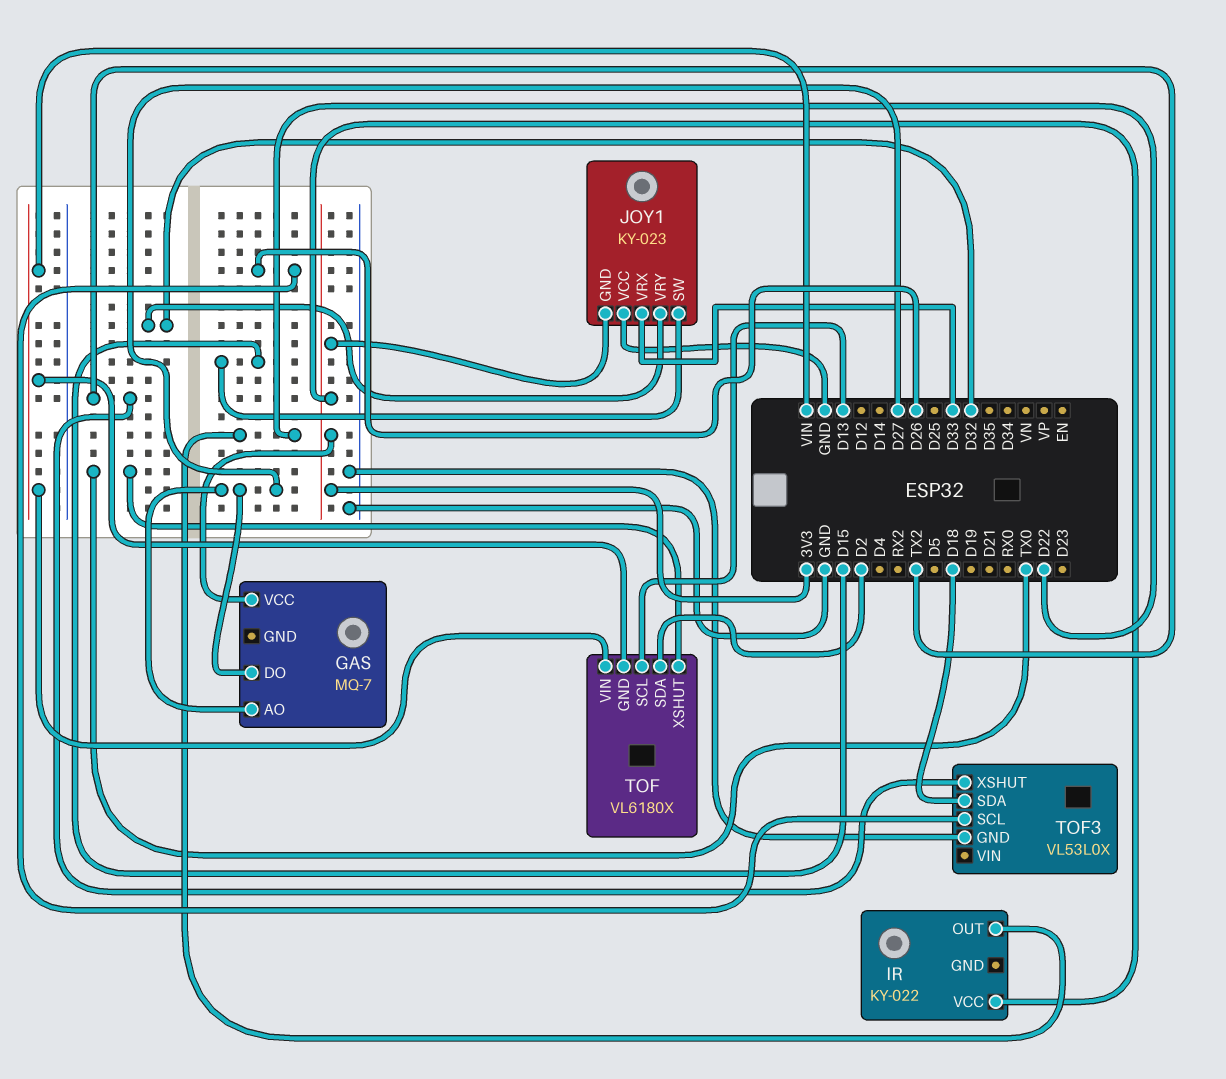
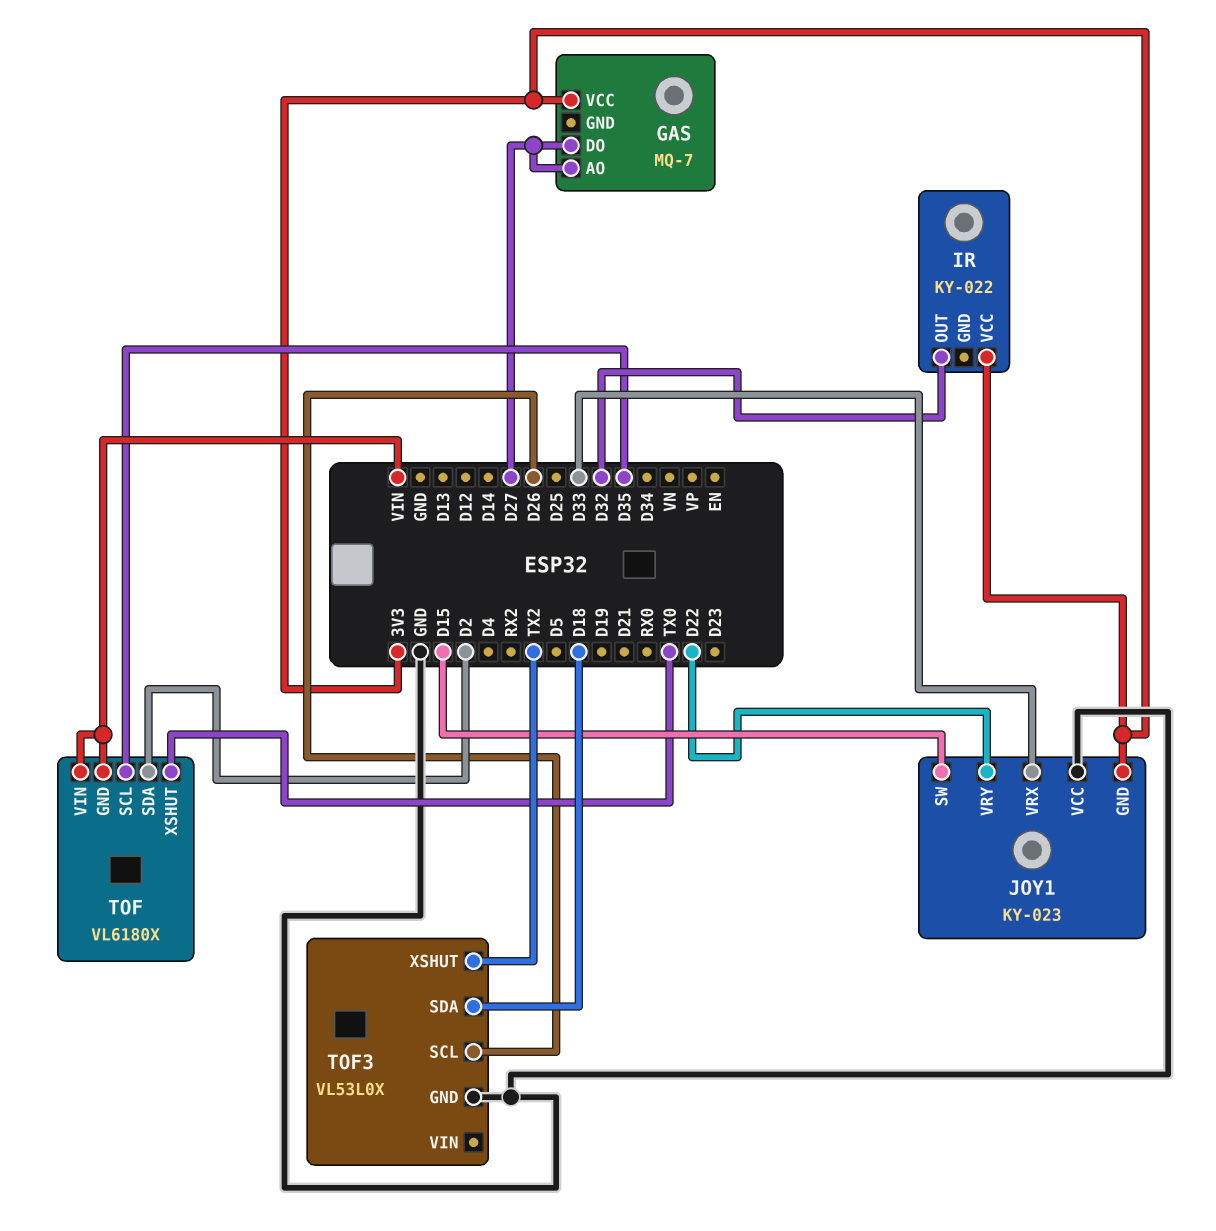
IR pin OUT: D22 -> D32
JOY1 pin VRY: D32 -> D22
TOF pin SCL: D13 -> D35

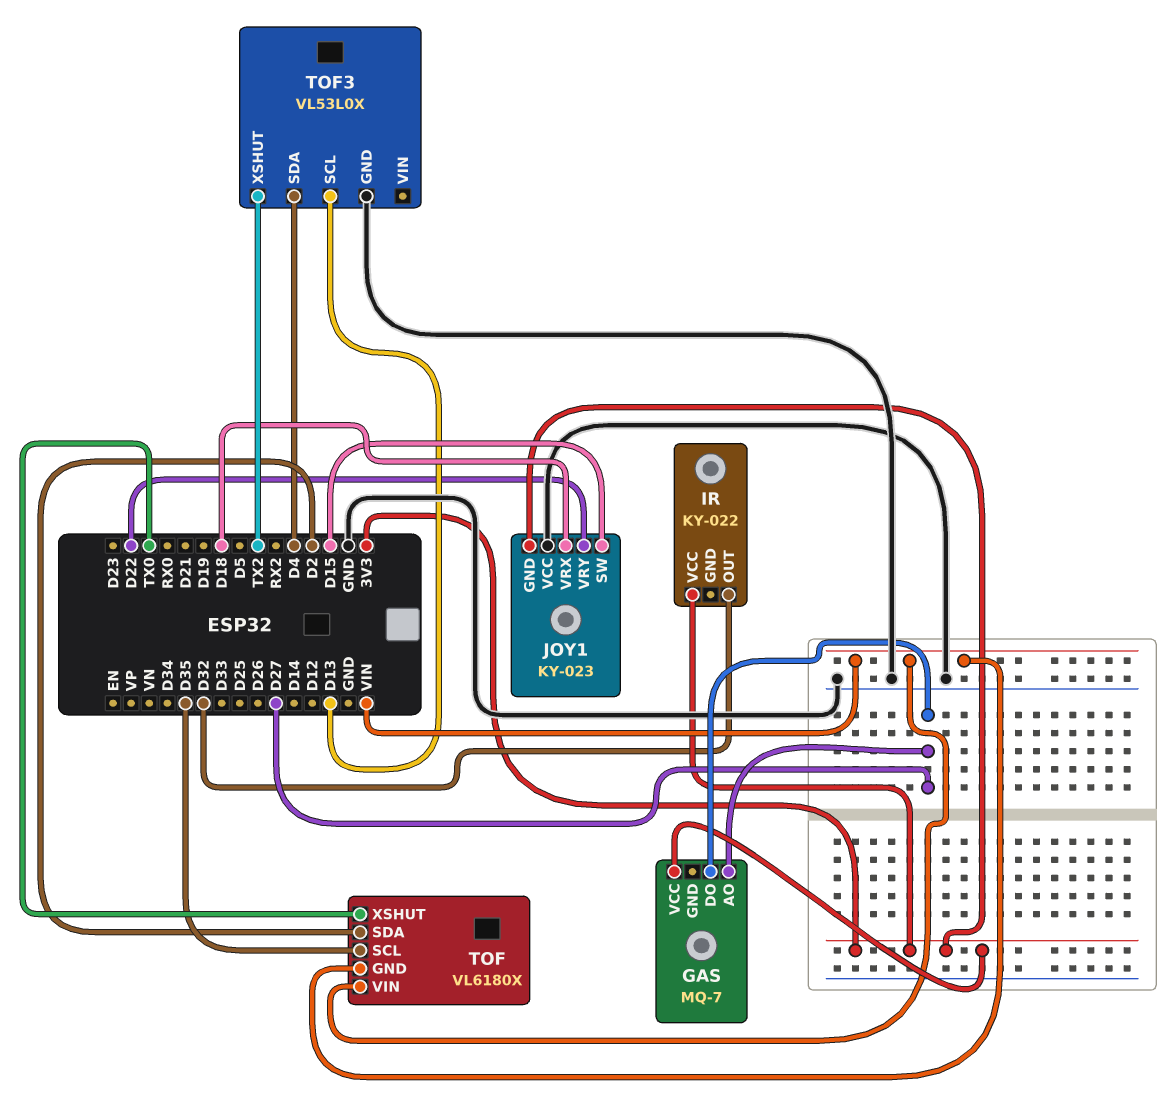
JOY1 pin VRX: D33 -> D18
TOF3 pin SCL: D26 -> D13
TOF3 pin SDA: D18 -> D4

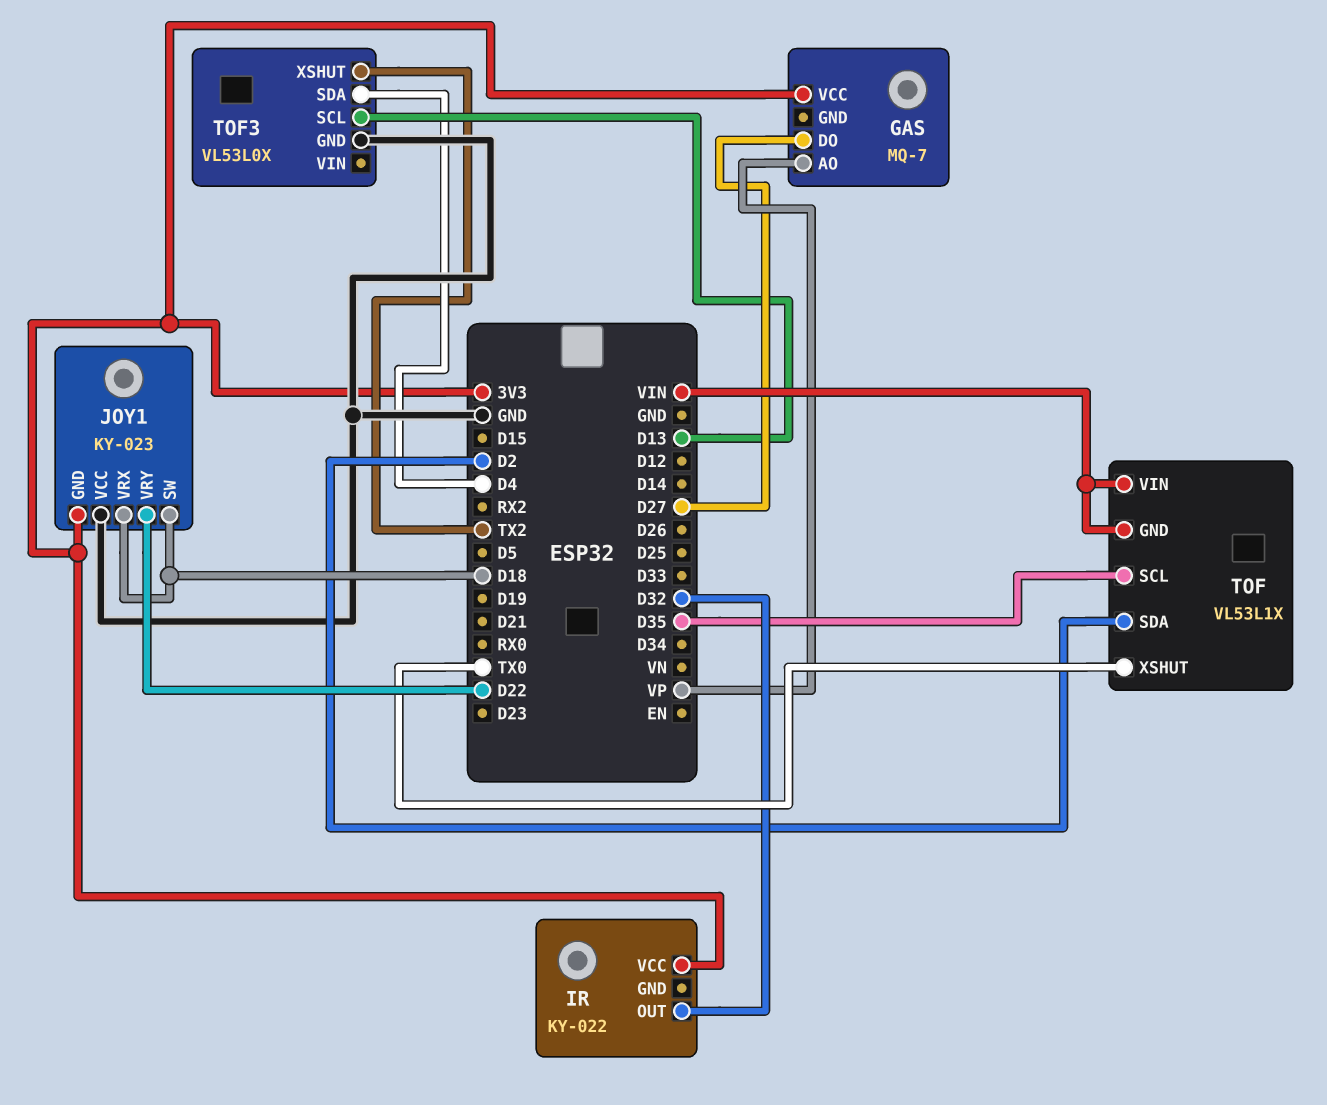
GAS pin AO: D27 -> VP
JOY1 pin SW: D15 -> D18
TOF: VL6180X -> VL53L1X

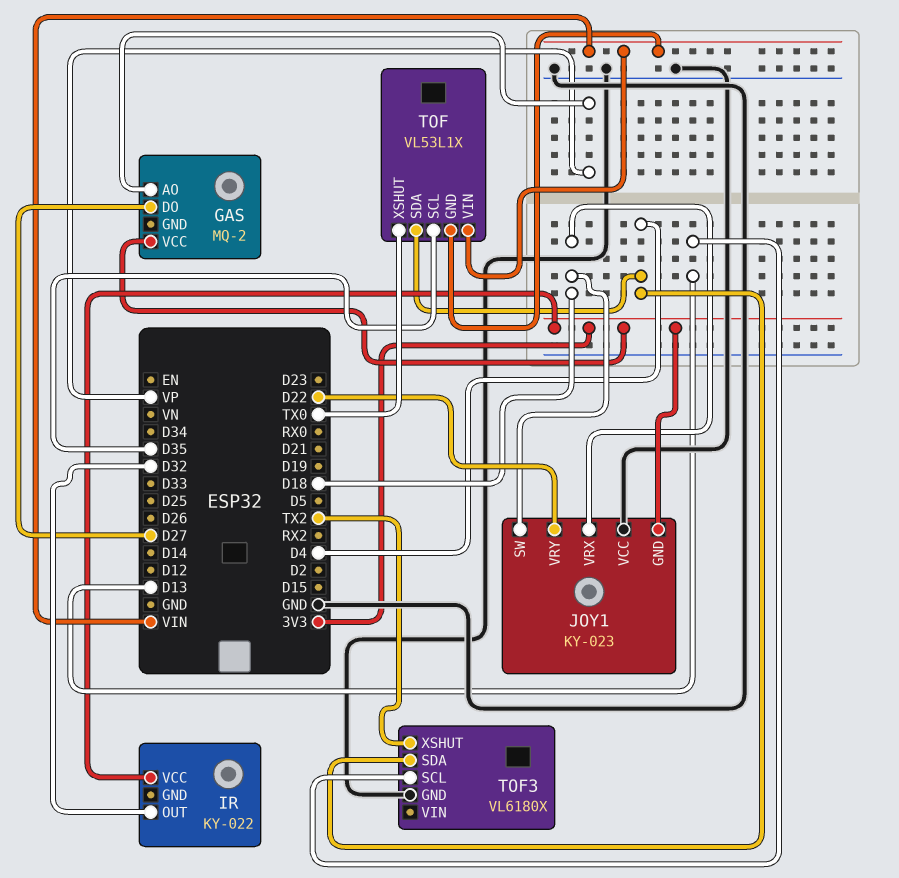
GAS: MQ-7 -> MQ-2
TOF pin SDA: D2 -> D4
TOF3: VL53L0X -> VL6180X

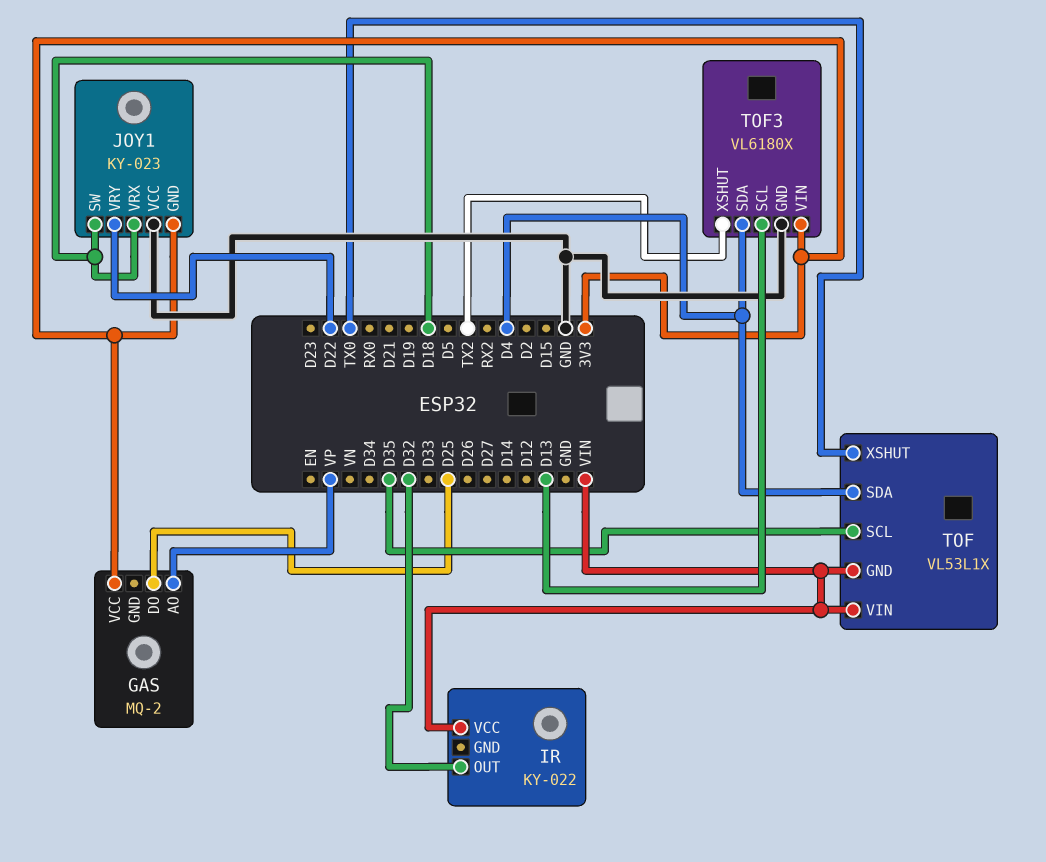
GAS pin DO: D27 -> D25
IR pin VCC: 3V3 -> VIN
TOF3 pin VIN: none -> 3V3

